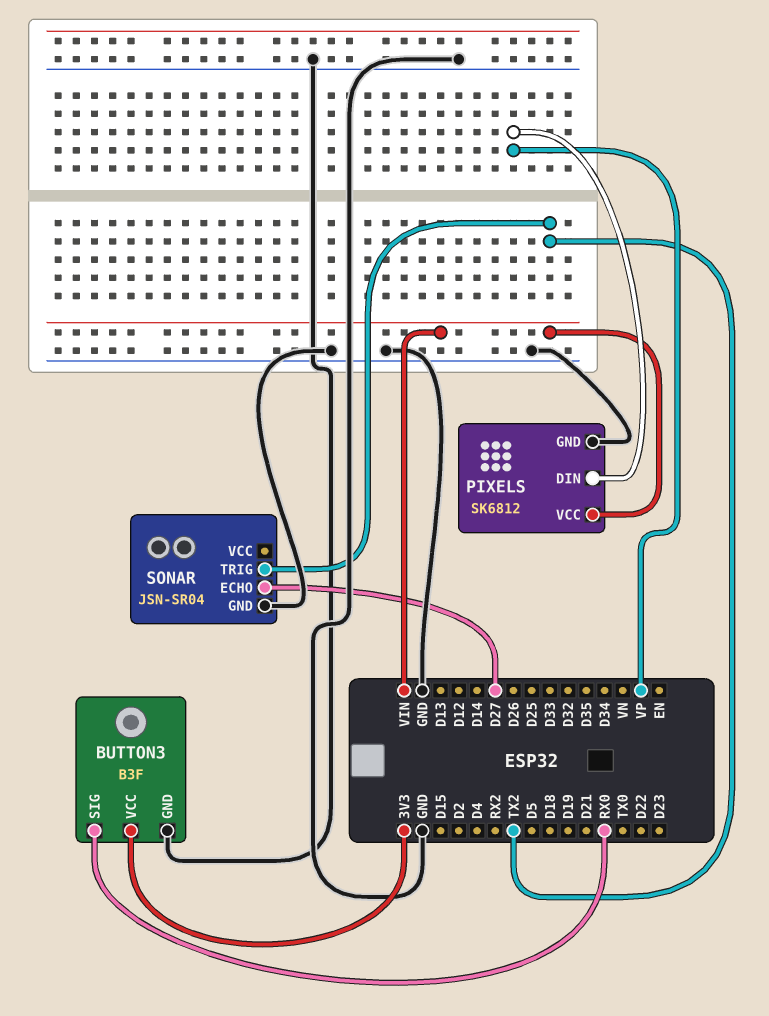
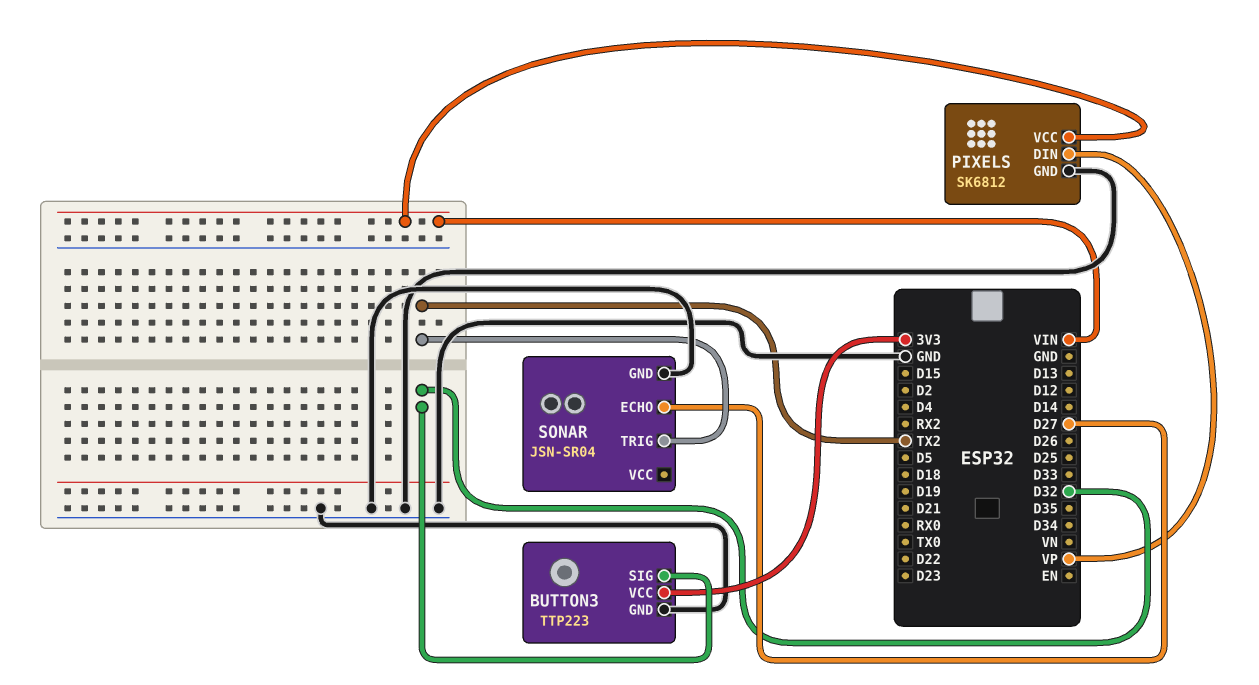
BUTTON3: B3F -> TTP223
BUTTON3 pin SIG: RX0 -> D32

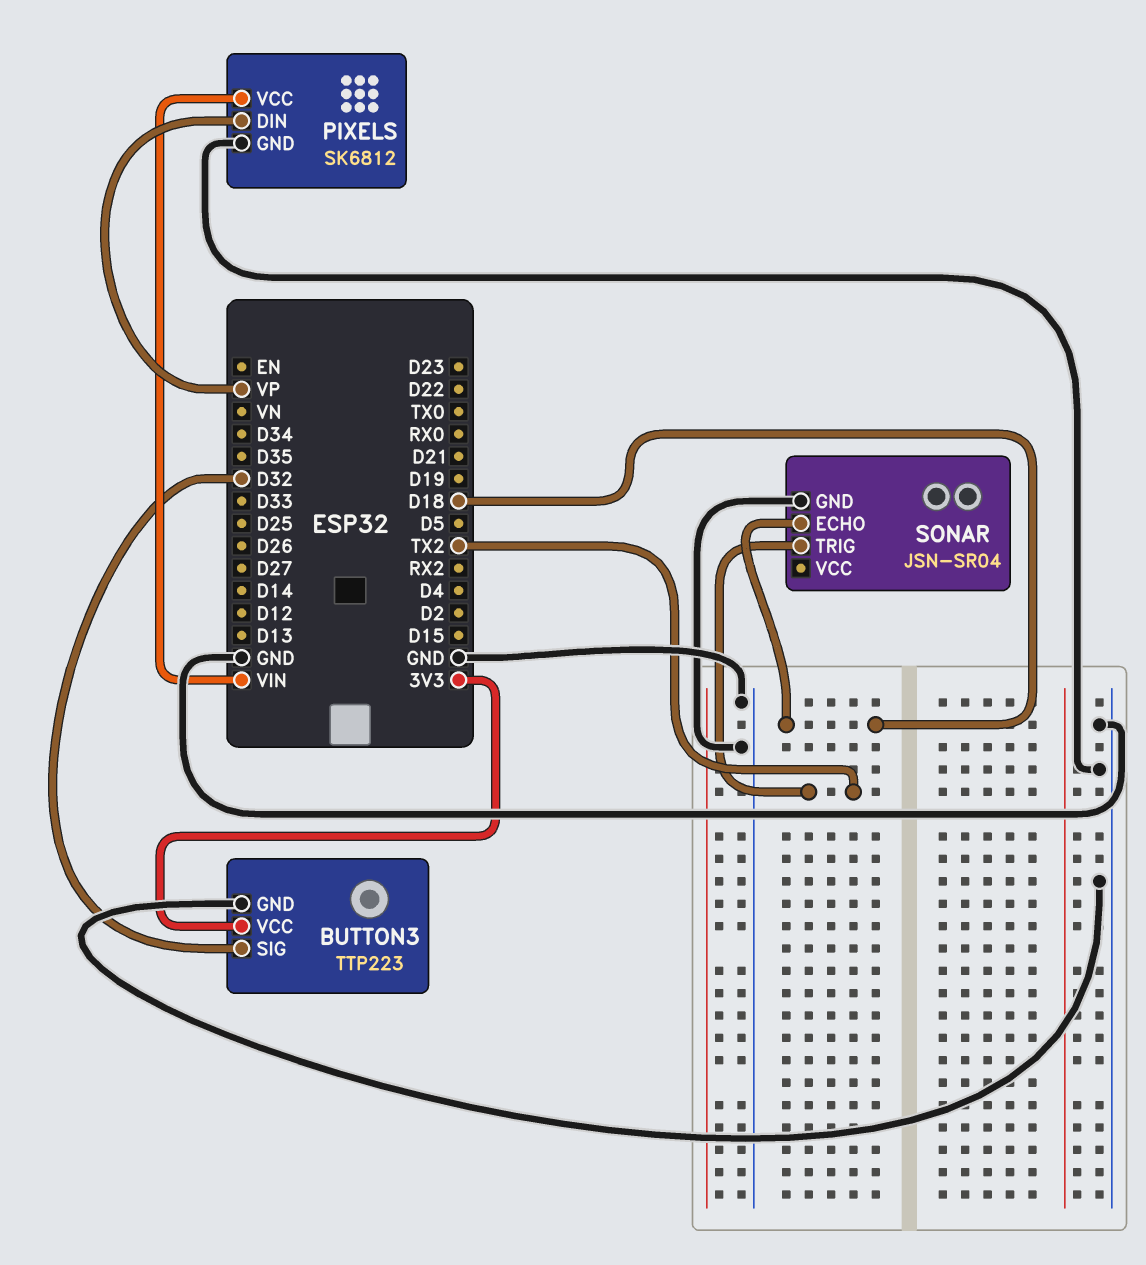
SONAR pin ECHO: D27 -> D18

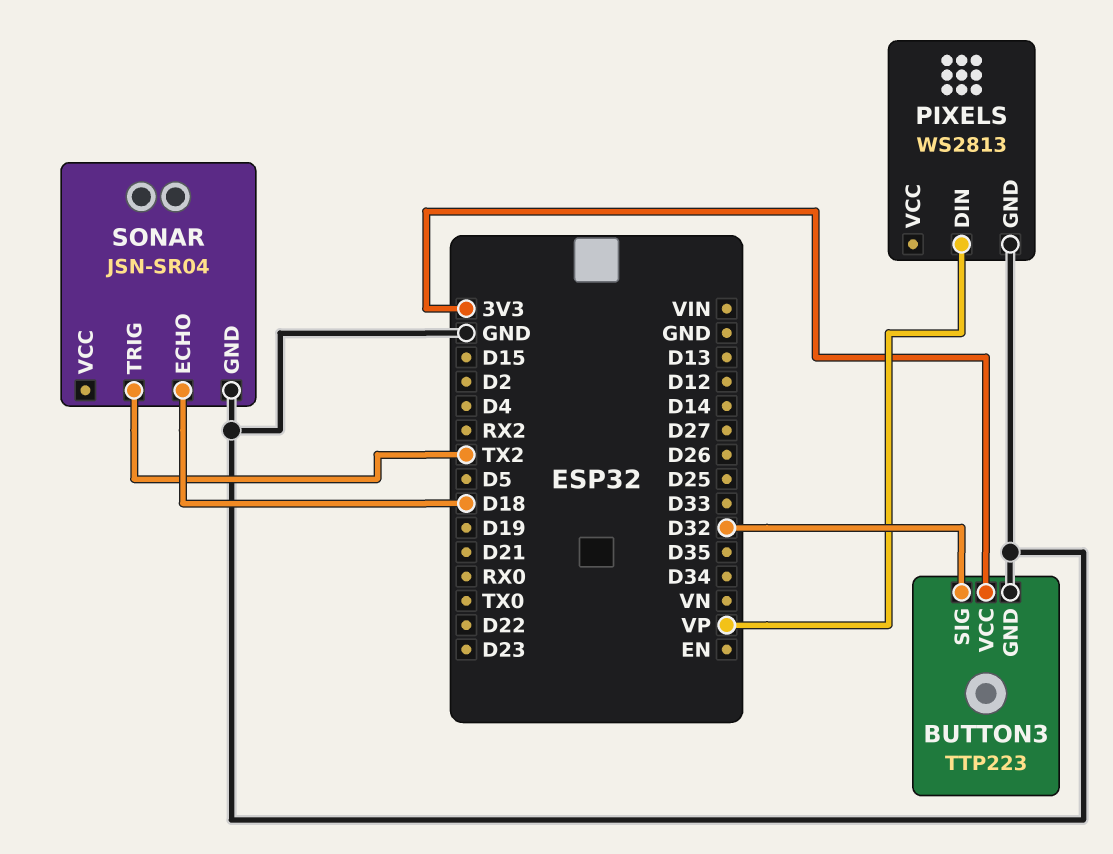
PIXELS: SK6812 -> WS2813
PIXELS pin VCC: VIN -> none

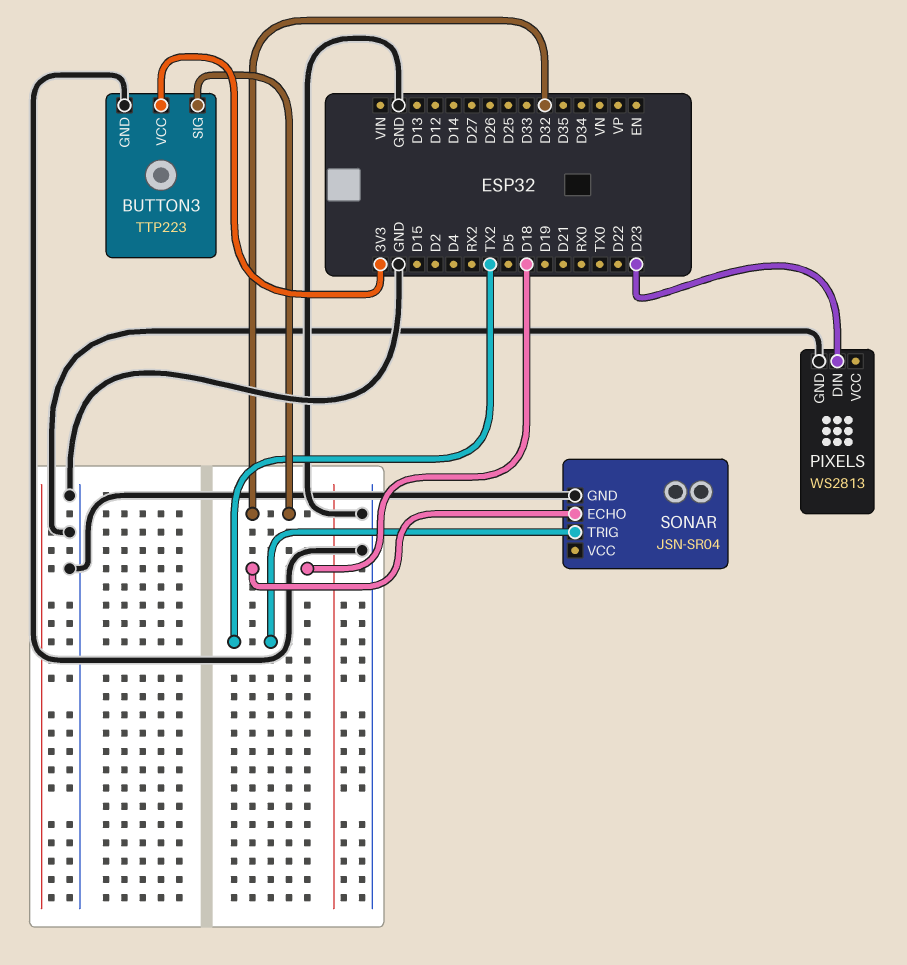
PIXELS pin DIN: VP -> D23

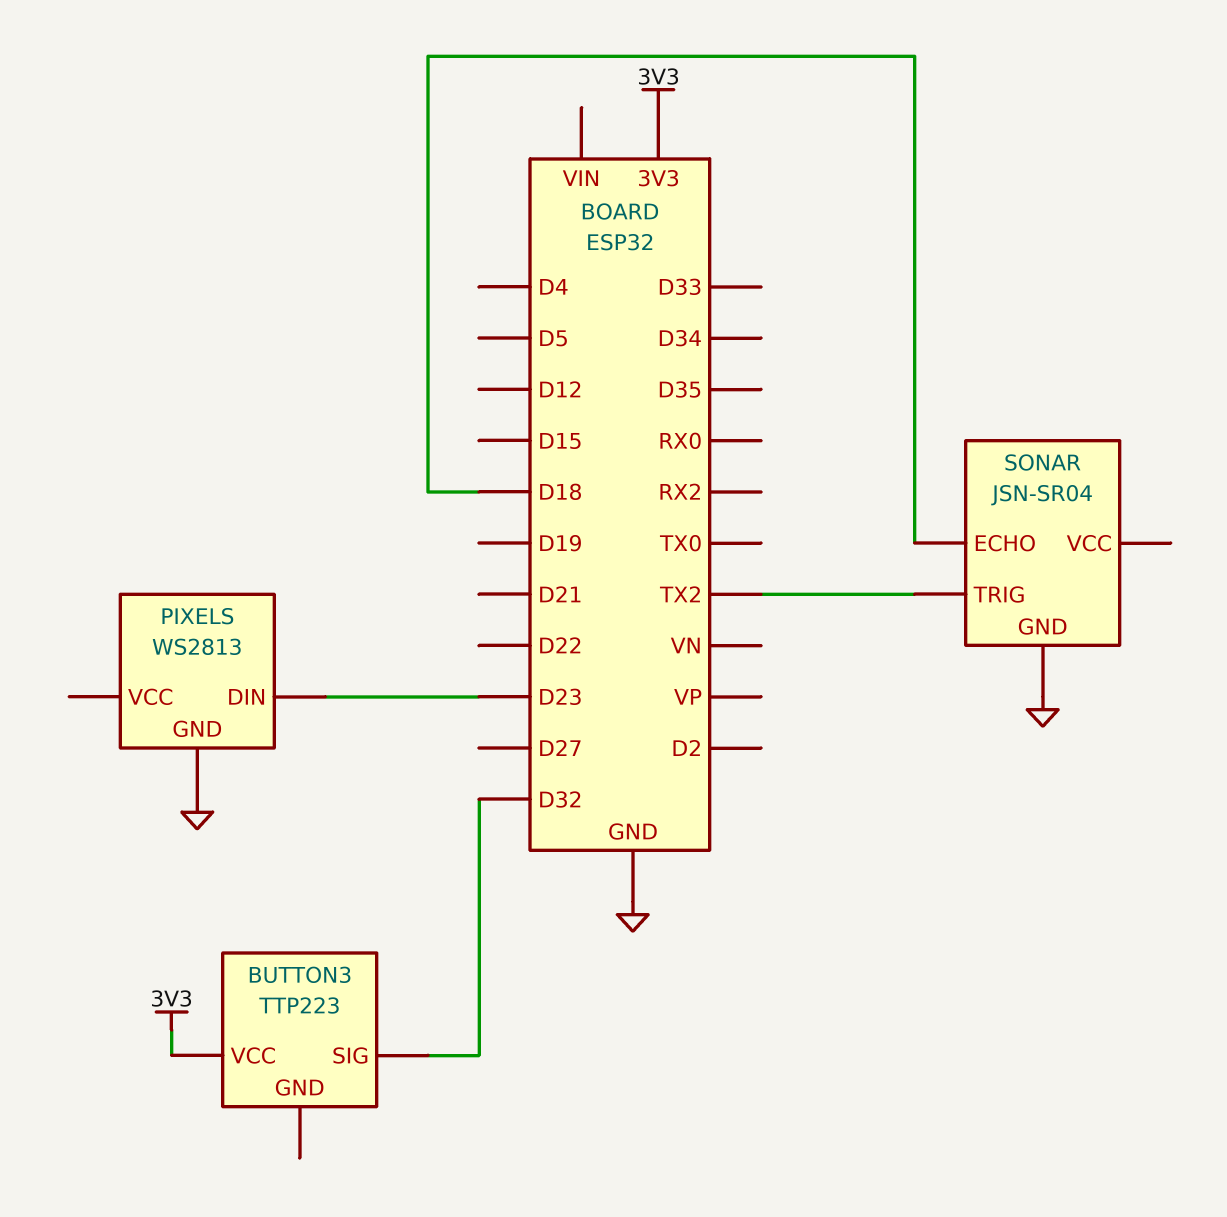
BUTTON3 pin GND: GND -> none

